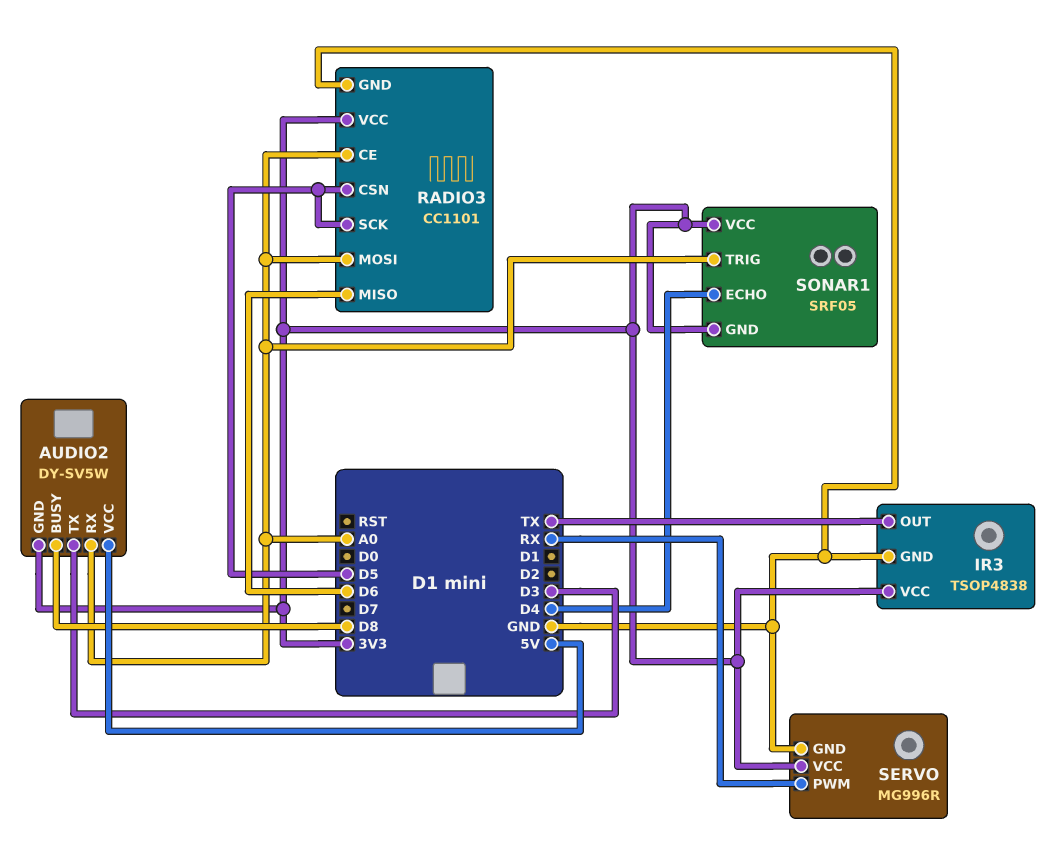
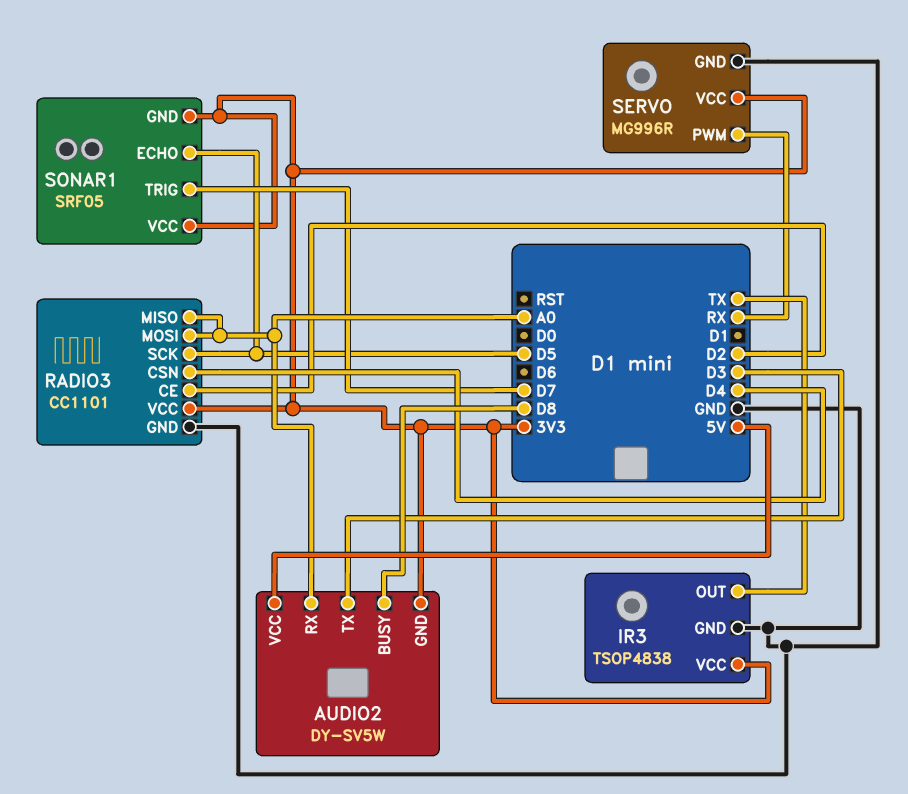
RADIO3 pin CE: A0 -> D2
RADIO3 pin CSN: D5 -> D4
RADIO3 pin MISO: D6 -> A0
SONAR1 pin ECHO: D4 -> D5
SONAR1 pin TRIG: A0 -> D7

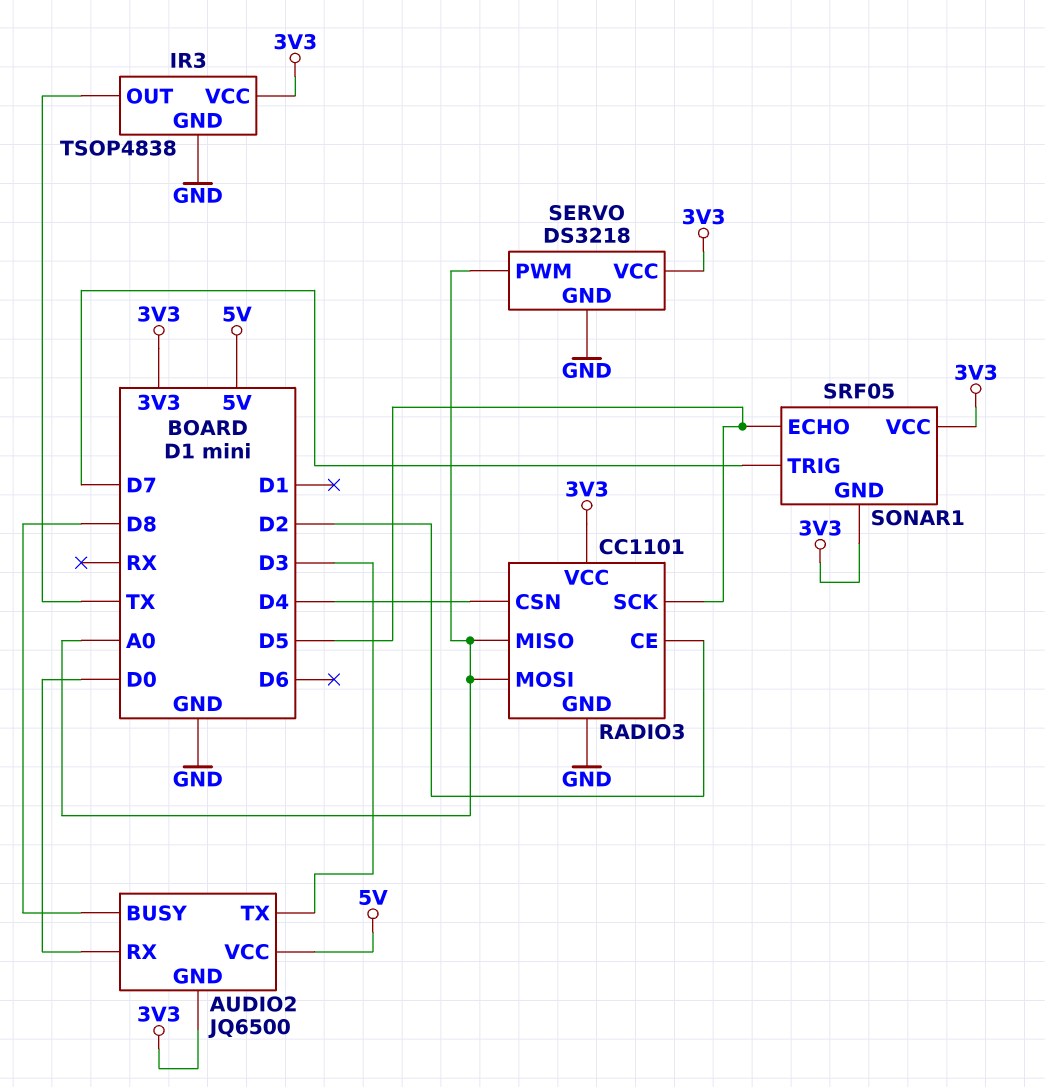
AUDIO2: DY-SV5W -> JQ6500
AUDIO2 pin RX: A0 -> D0
SERVO: MG996R -> DS3218
SERVO pin PWM: RX -> A0

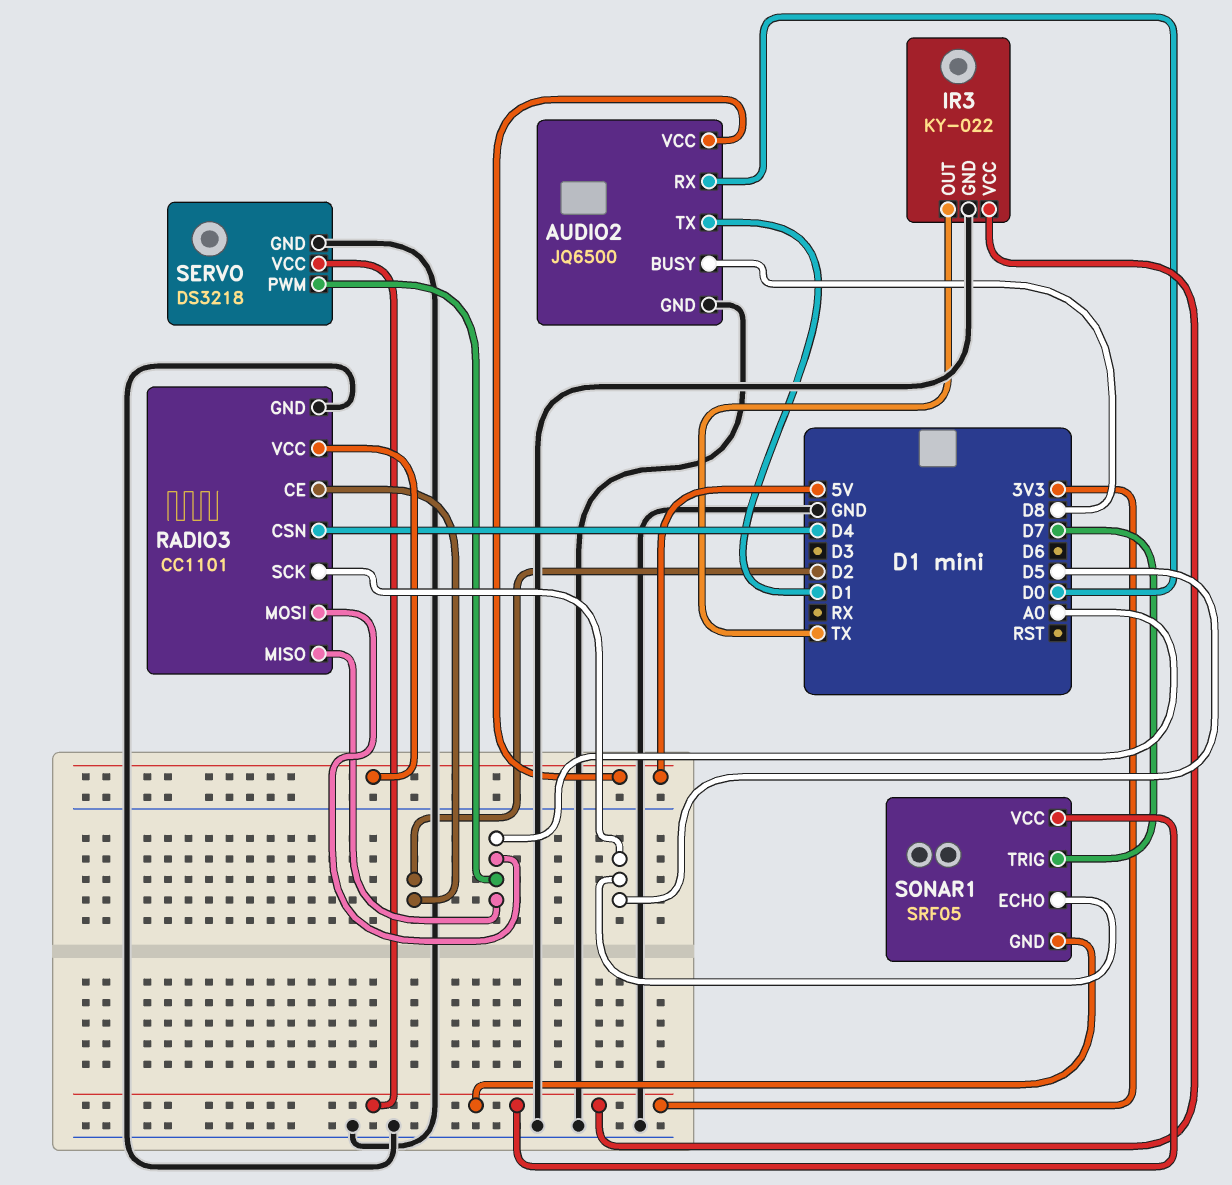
AUDIO2 pin GND: 3V3 -> GND
AUDIO2 pin TX: D3 -> D1
IR3: TSOP4838 -> KY-022
RADIO3 pin VCC: 3V3 -> 5V

